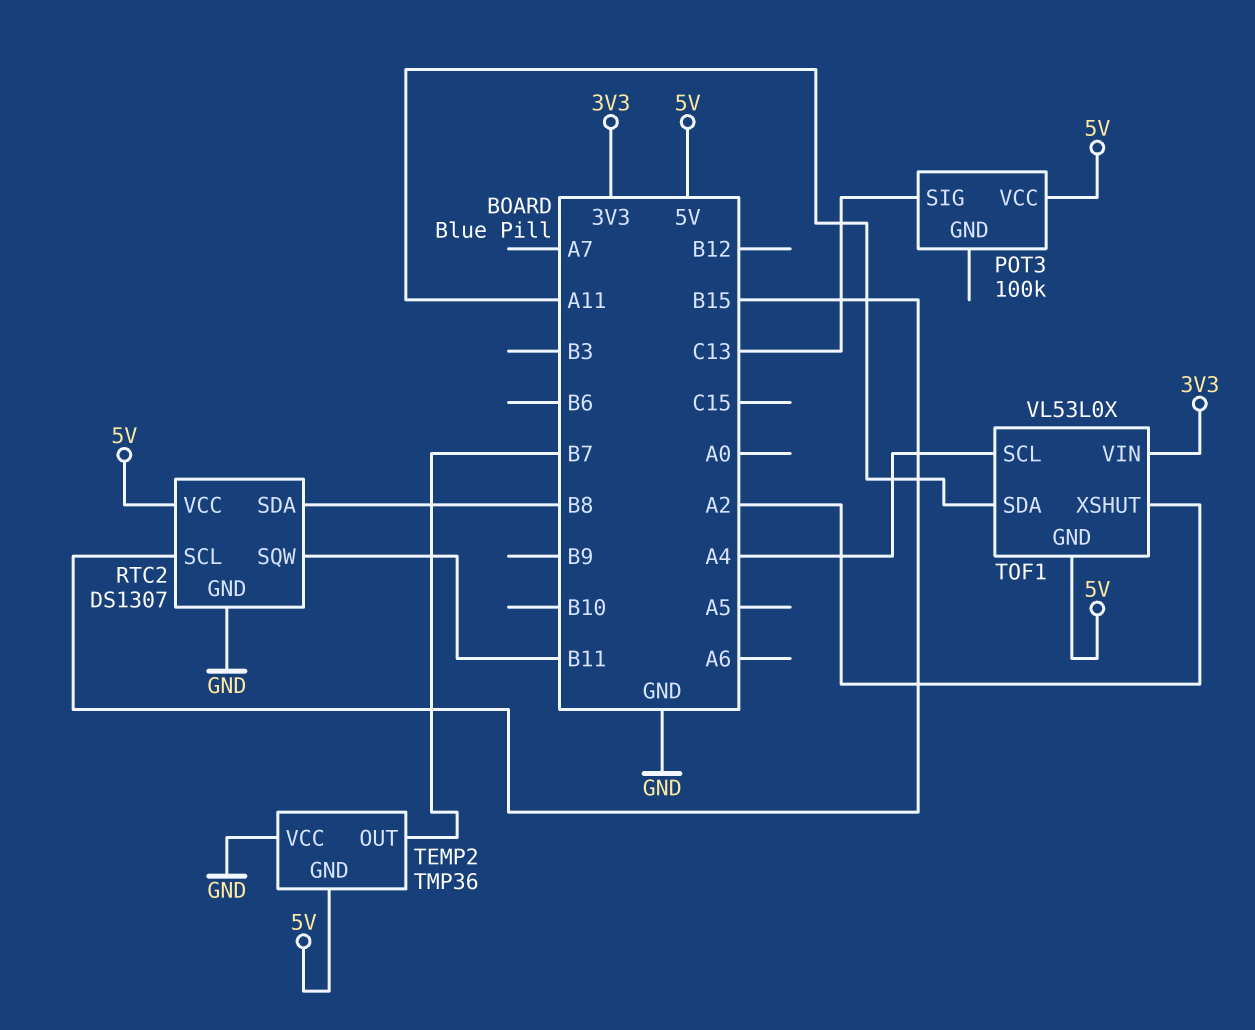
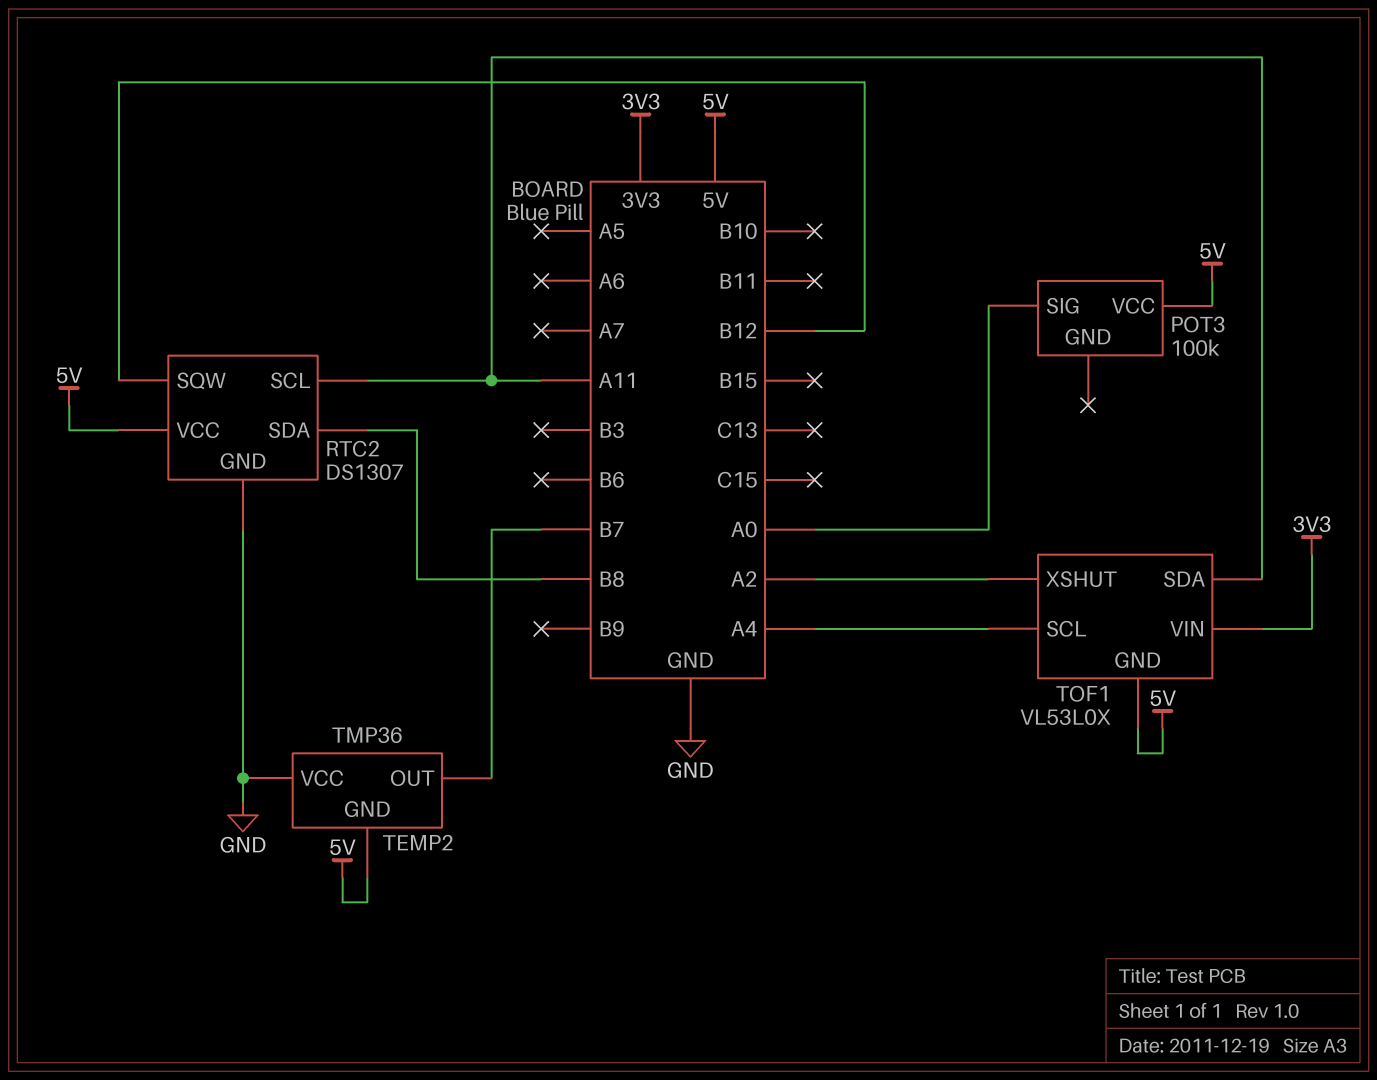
POT3 pin SIG: C13 -> A0
RTC2 pin SCL: B15 -> A11
RTC2 pin SQW: B11 -> B12

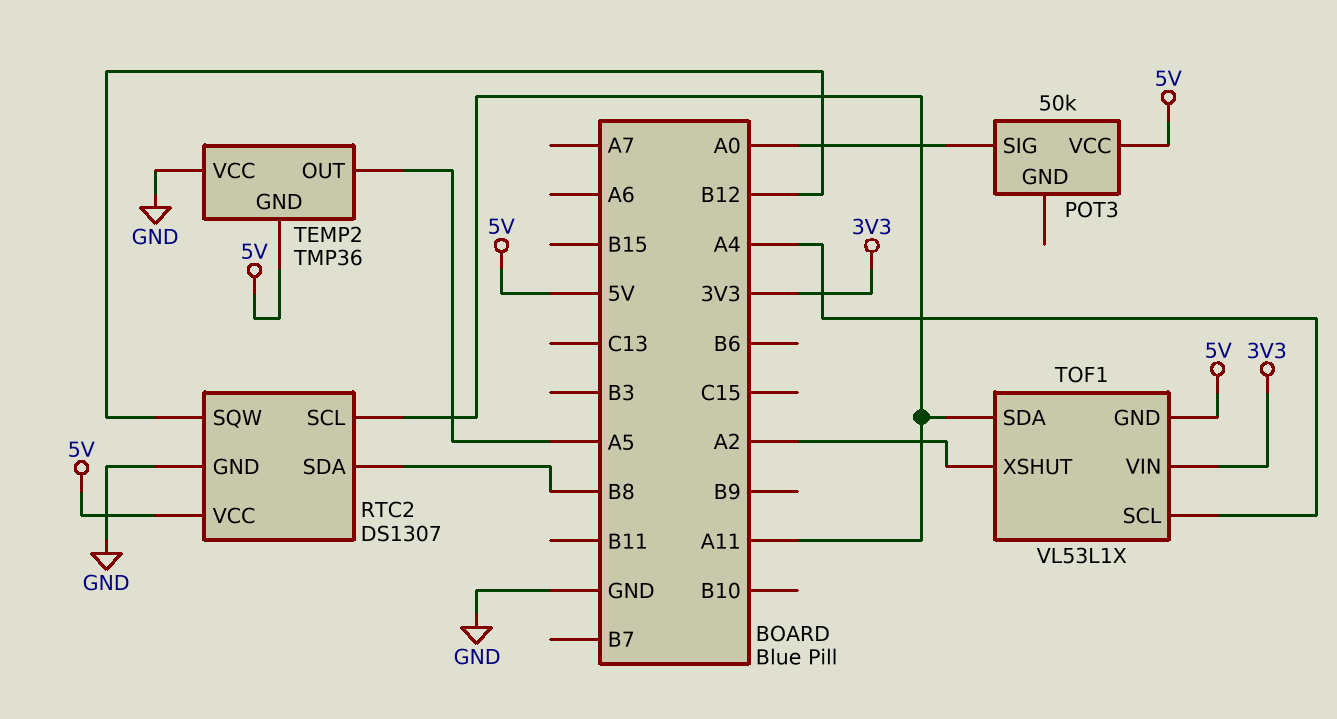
POT3: 100k -> 50k
TEMP2 pin OUT: B7 -> A5
TOF1: VL53L0X -> VL53L1X

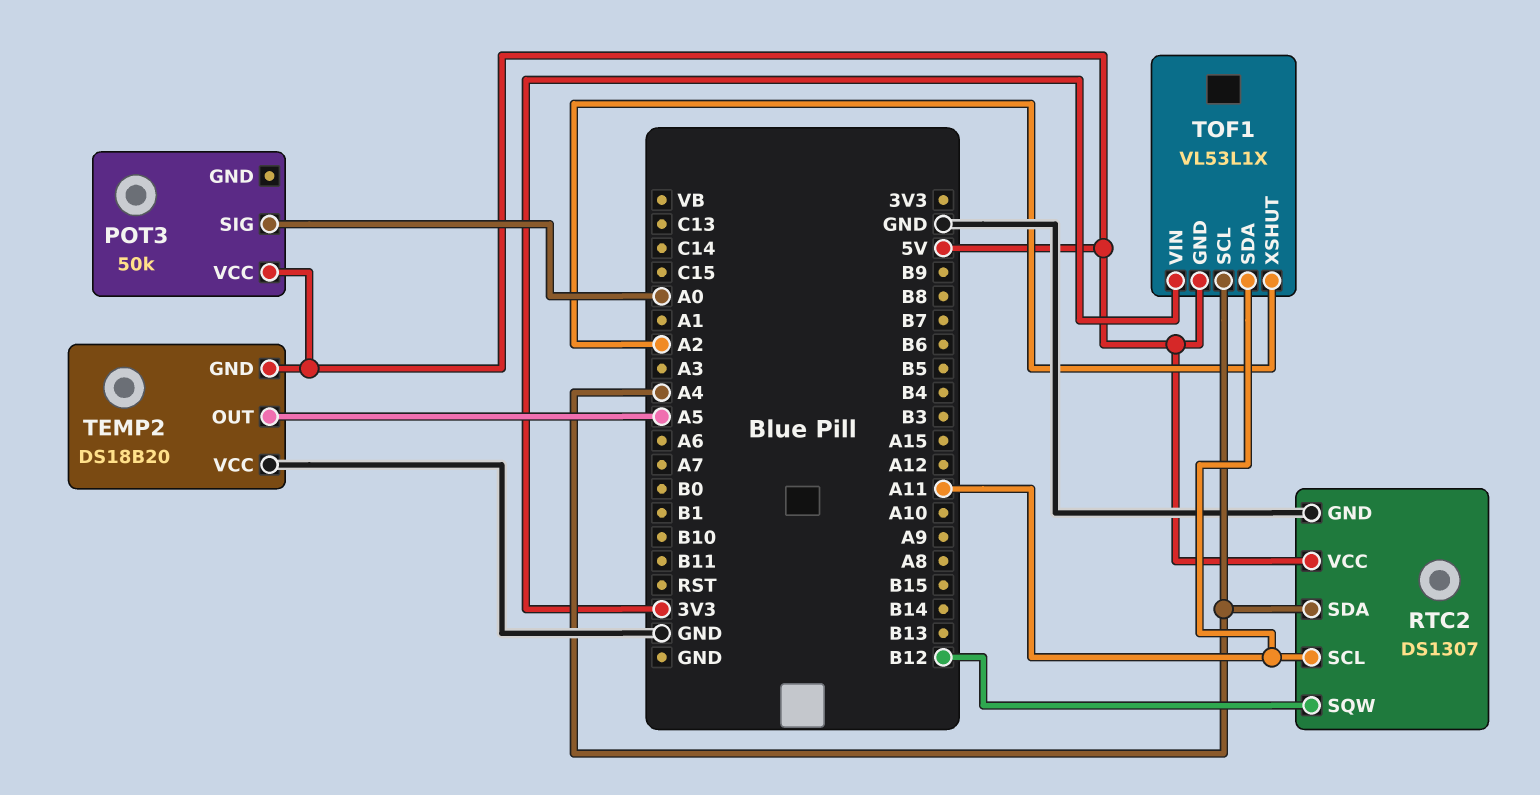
RTC2 pin SDA: B8 -> A4
TEMP2: TMP36 -> DS18B20

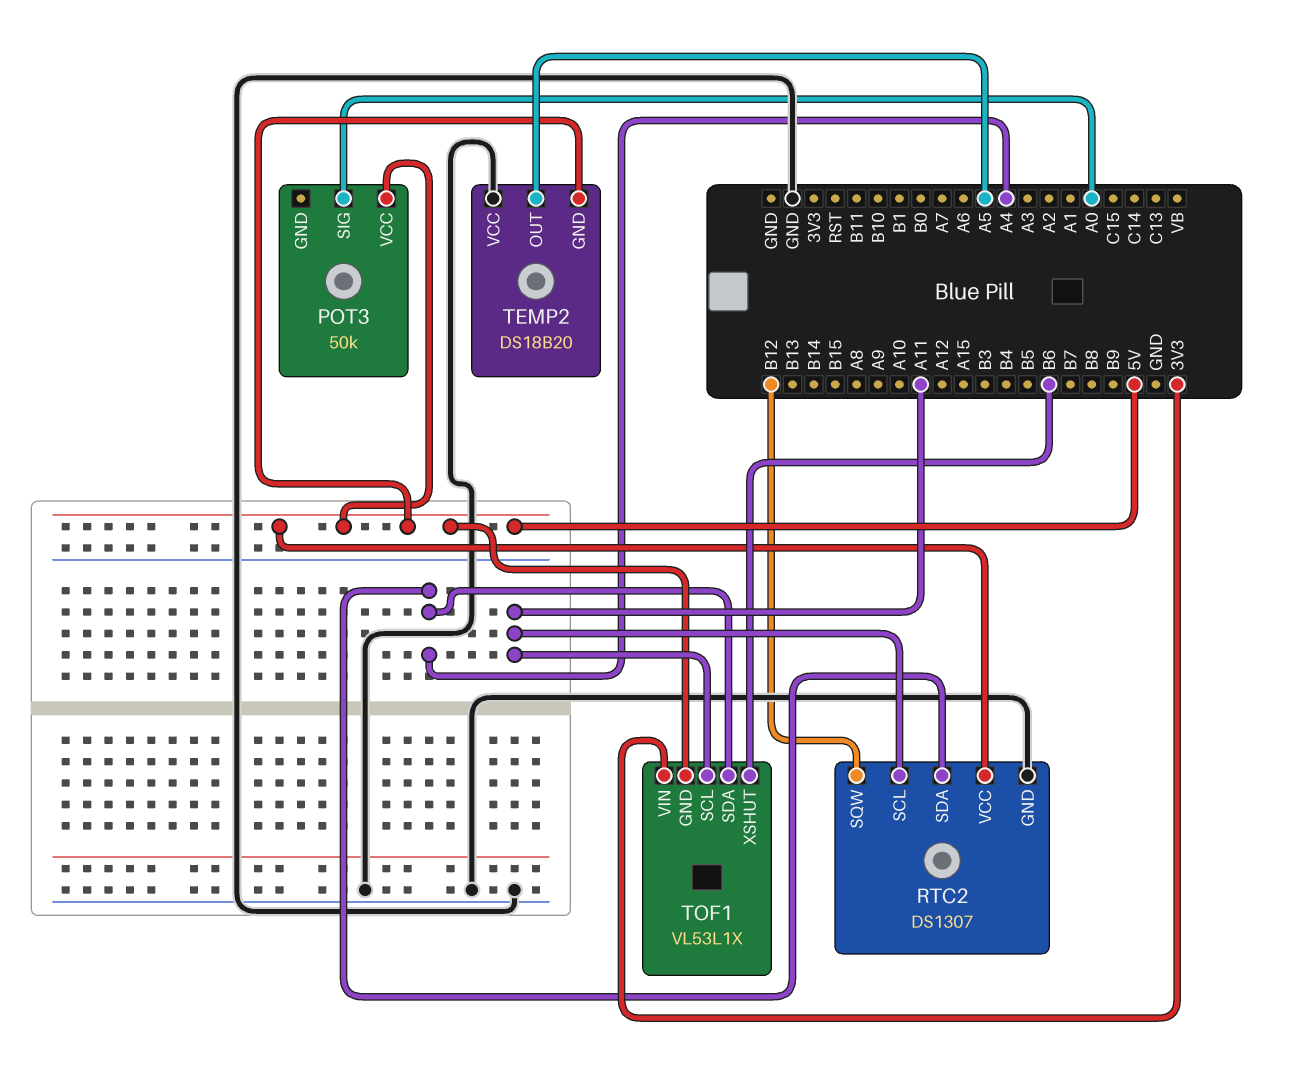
TOF1 pin SCL: A4 -> A11
TOF1 pin SDA: A11 -> A4
TOF1 pin XSHUT: A2 -> B6

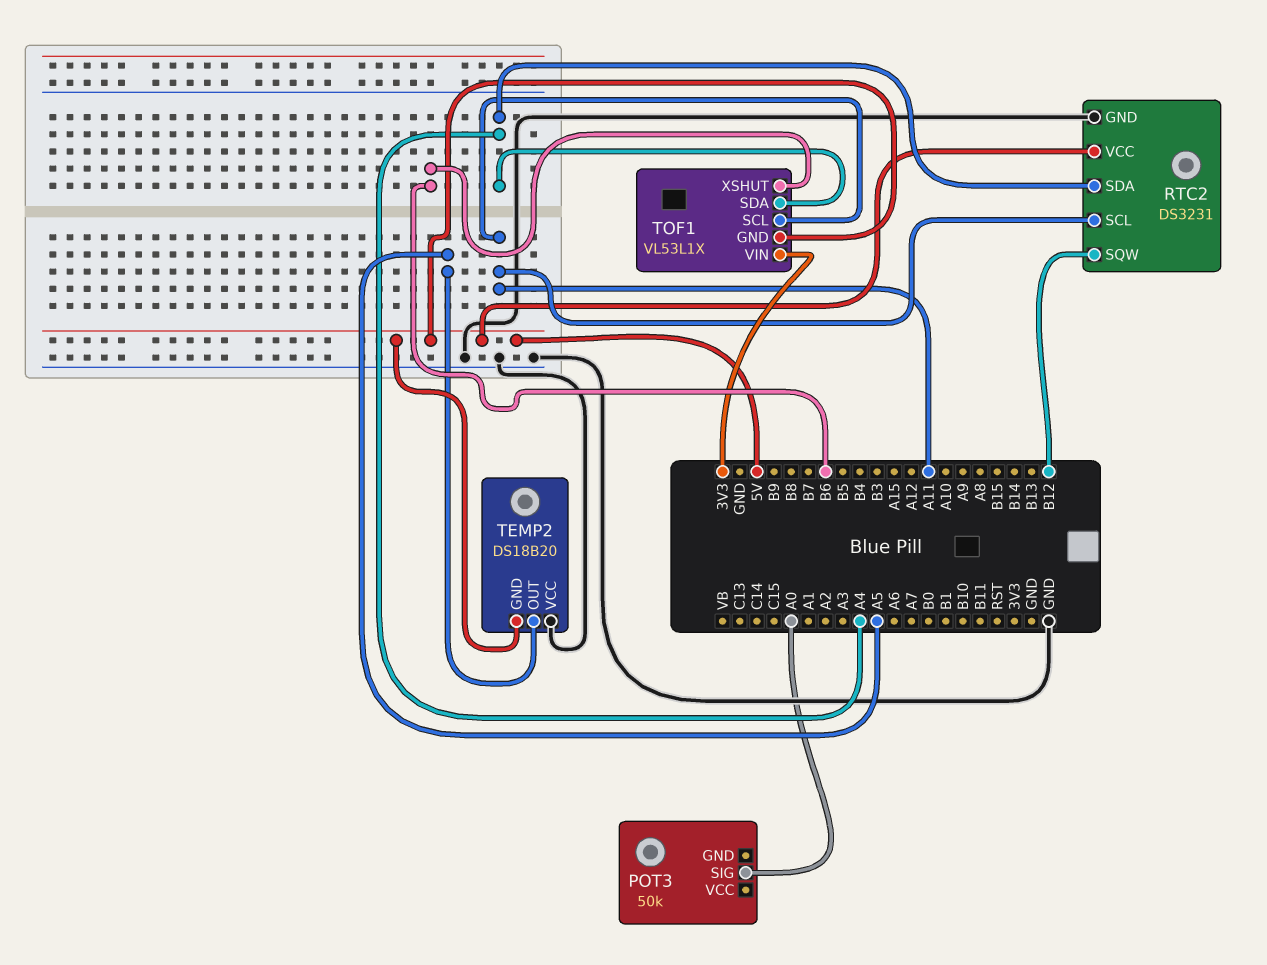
POT3 pin VCC: 5V -> none
RTC2: DS1307 -> DS3231

